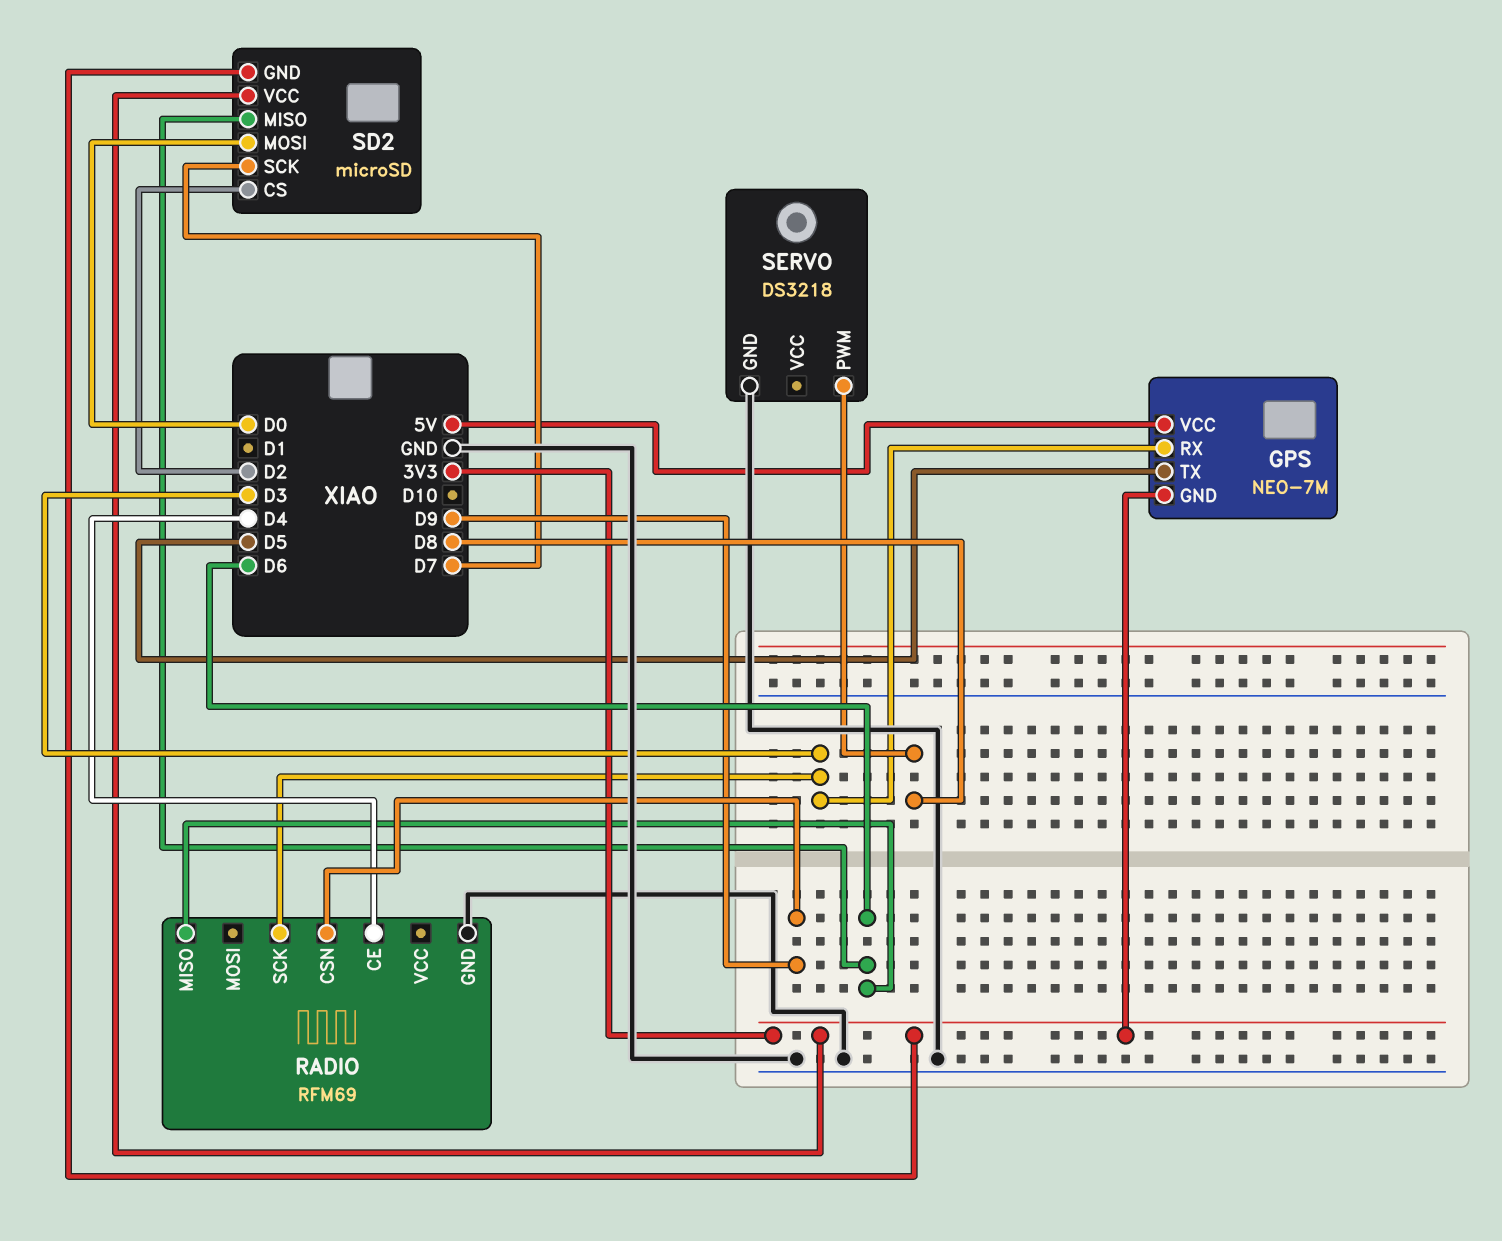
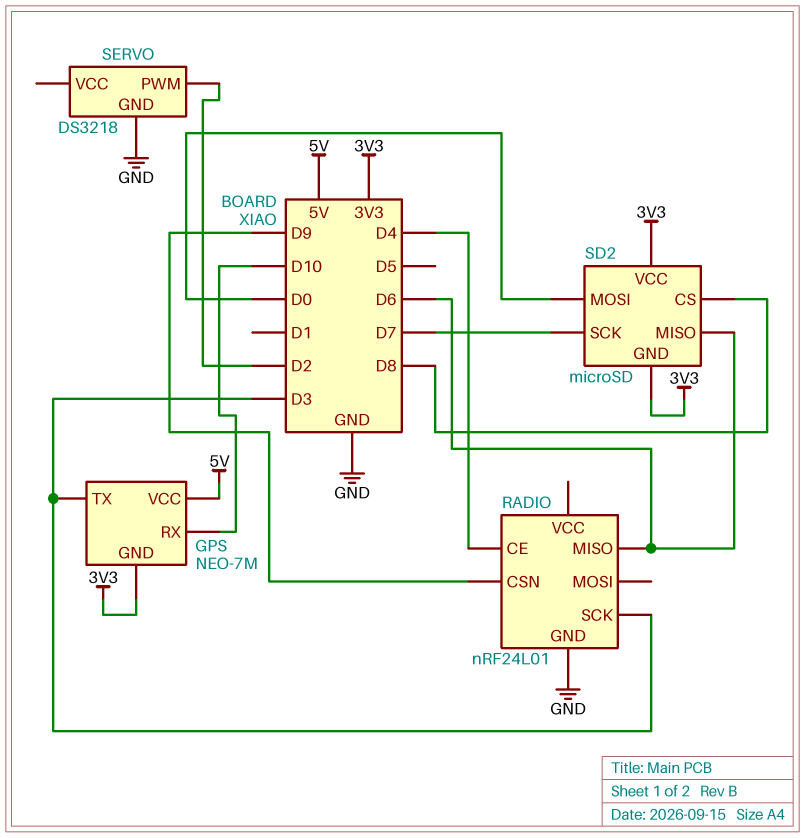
GPS pin RX: D3 -> D10
GPS pin TX: D5 -> D3
RADIO: RFM69 -> nRF24L01
SD2 pin CS: D2 -> D8
SERVO pin PWM: D8 -> D2

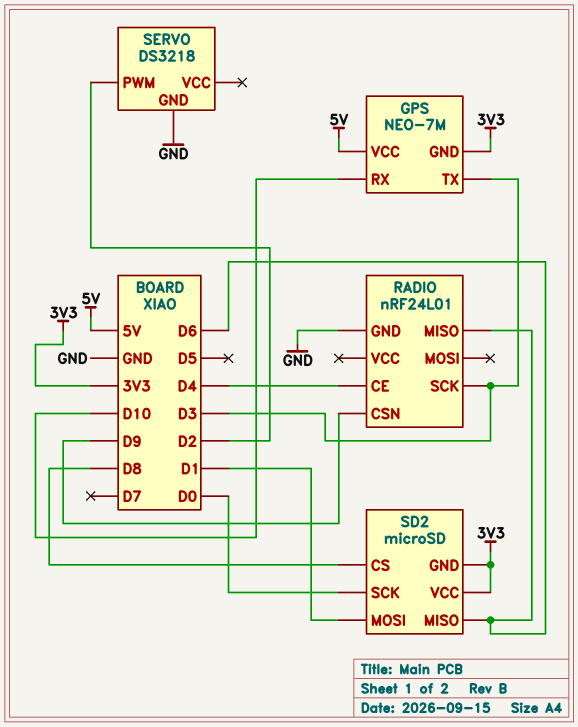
SD2 pin MOSI: D0 -> D1
SD2 pin SCK: D7 -> D0

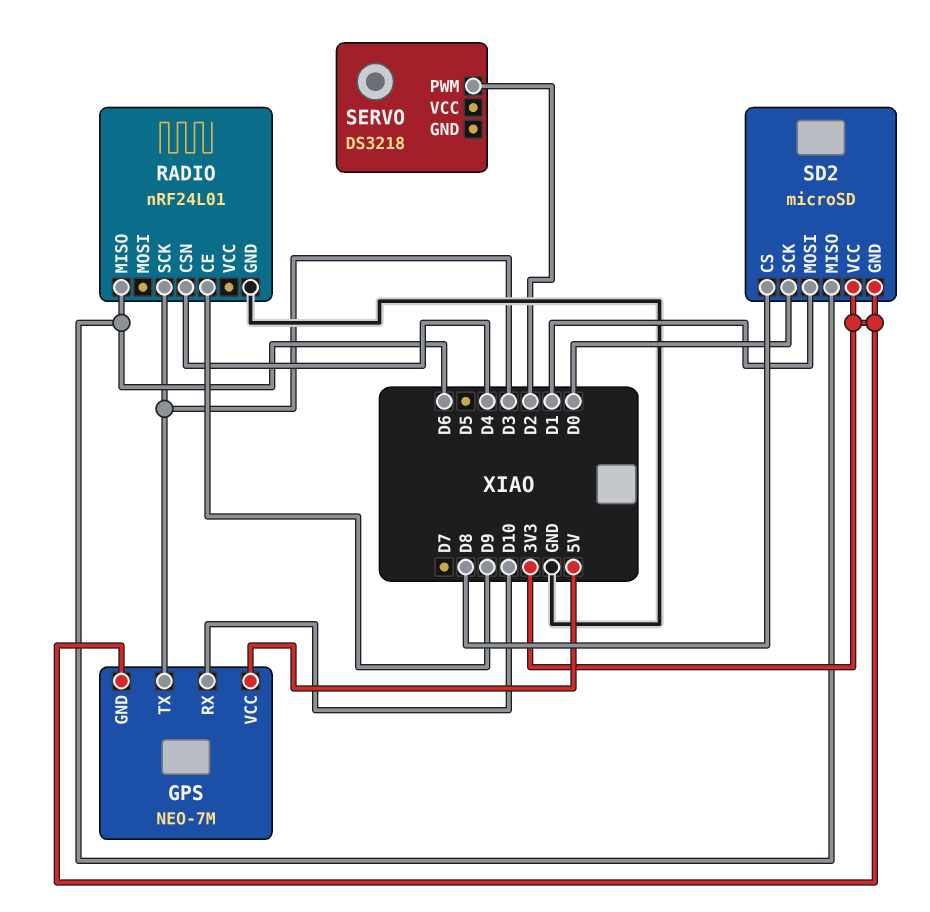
RADIO pin CE: D4 -> D9
RADIO pin CSN: D9 -> D4
SERVO pin GND: GND -> none

